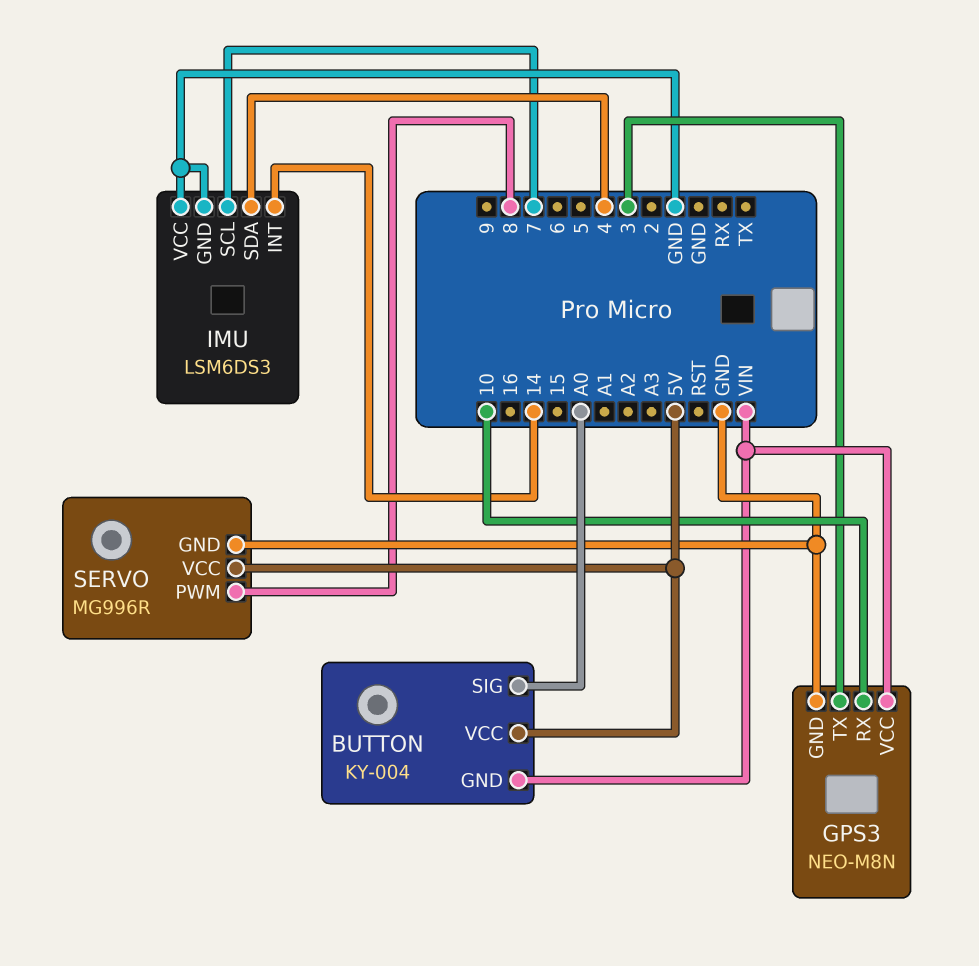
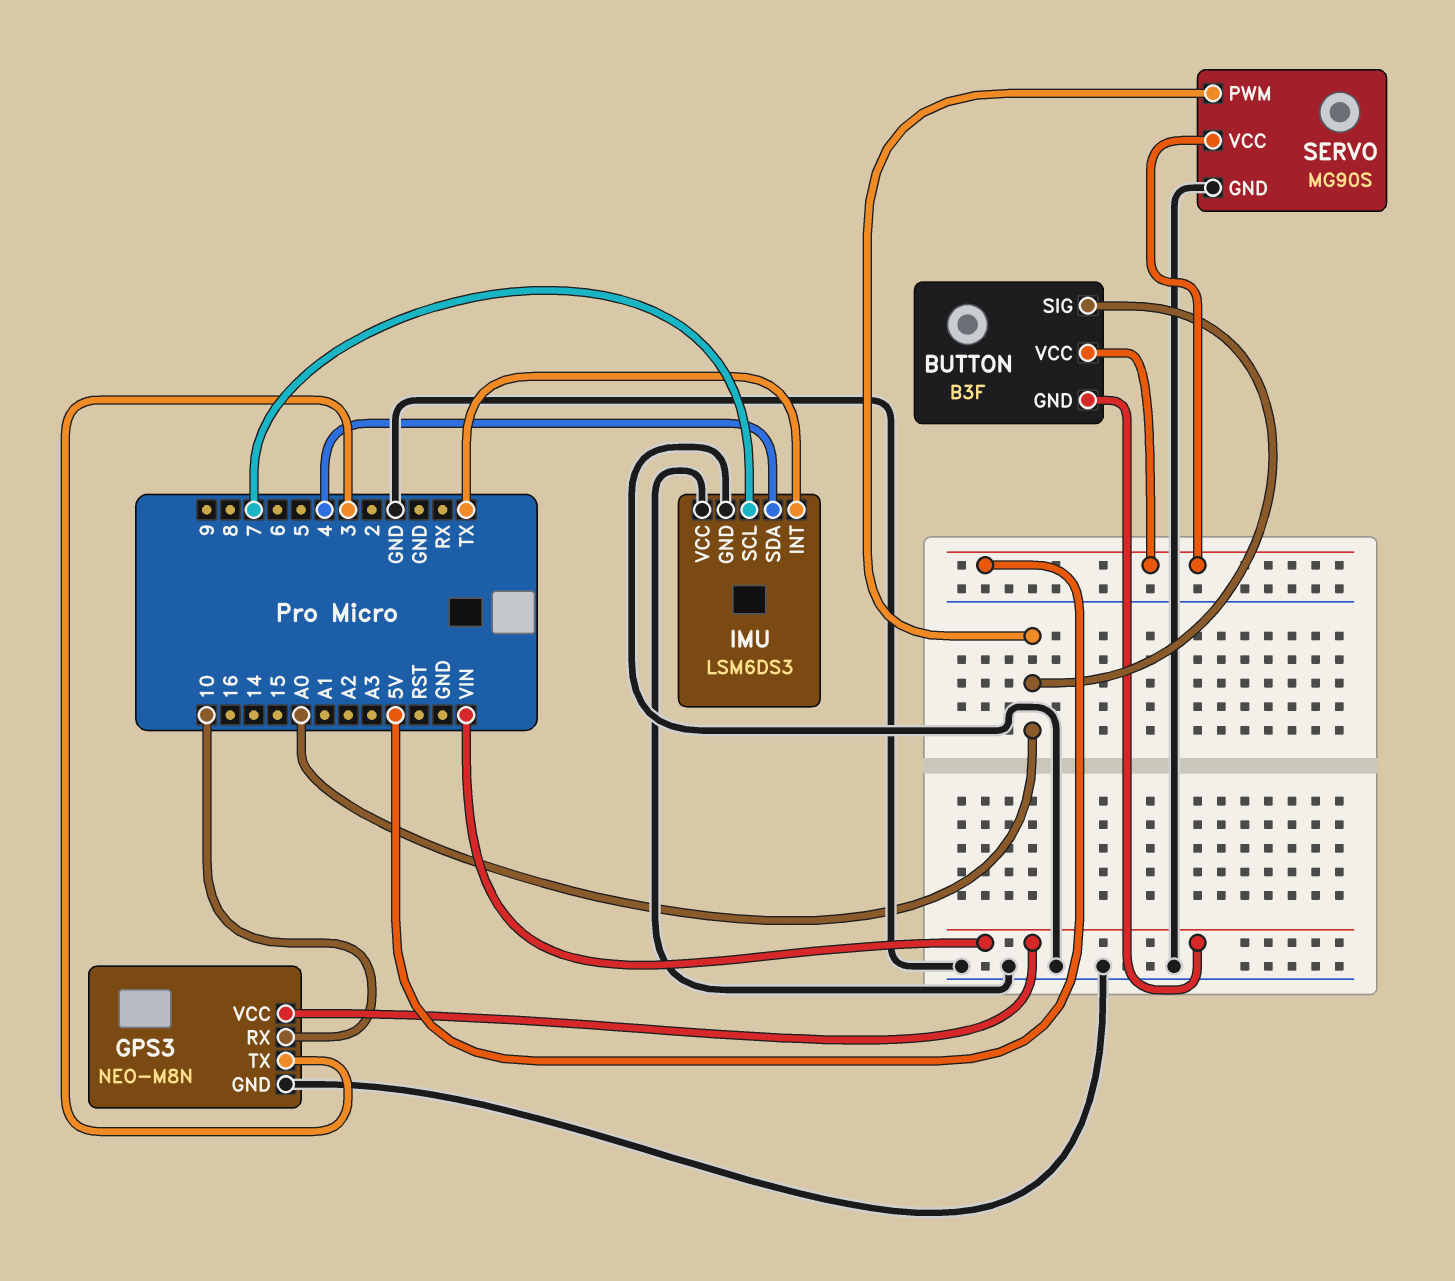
BUTTON: KY-004 -> B3F
IMU pin INT: 14 -> TX
SERVO: MG996R -> MG90S
SERVO pin PWM: 8 -> A0

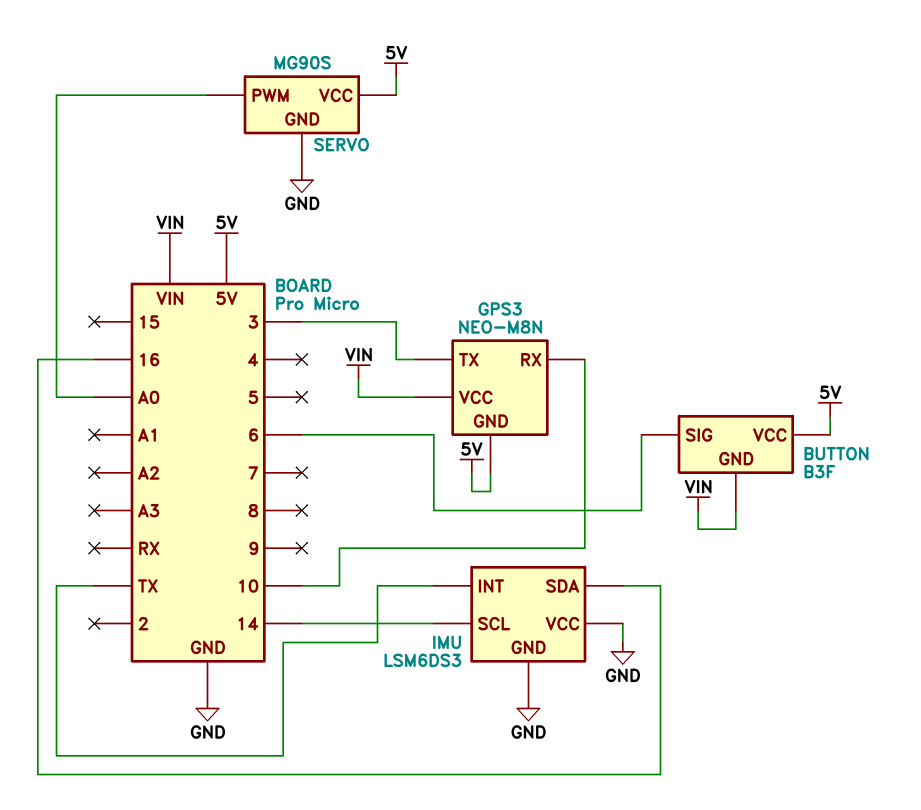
BUTTON pin SIG: A0 -> 6
GPS3 pin GND: GND -> 5V
IMU pin SCL: 7 -> 14
IMU pin SDA: 4 -> 16

